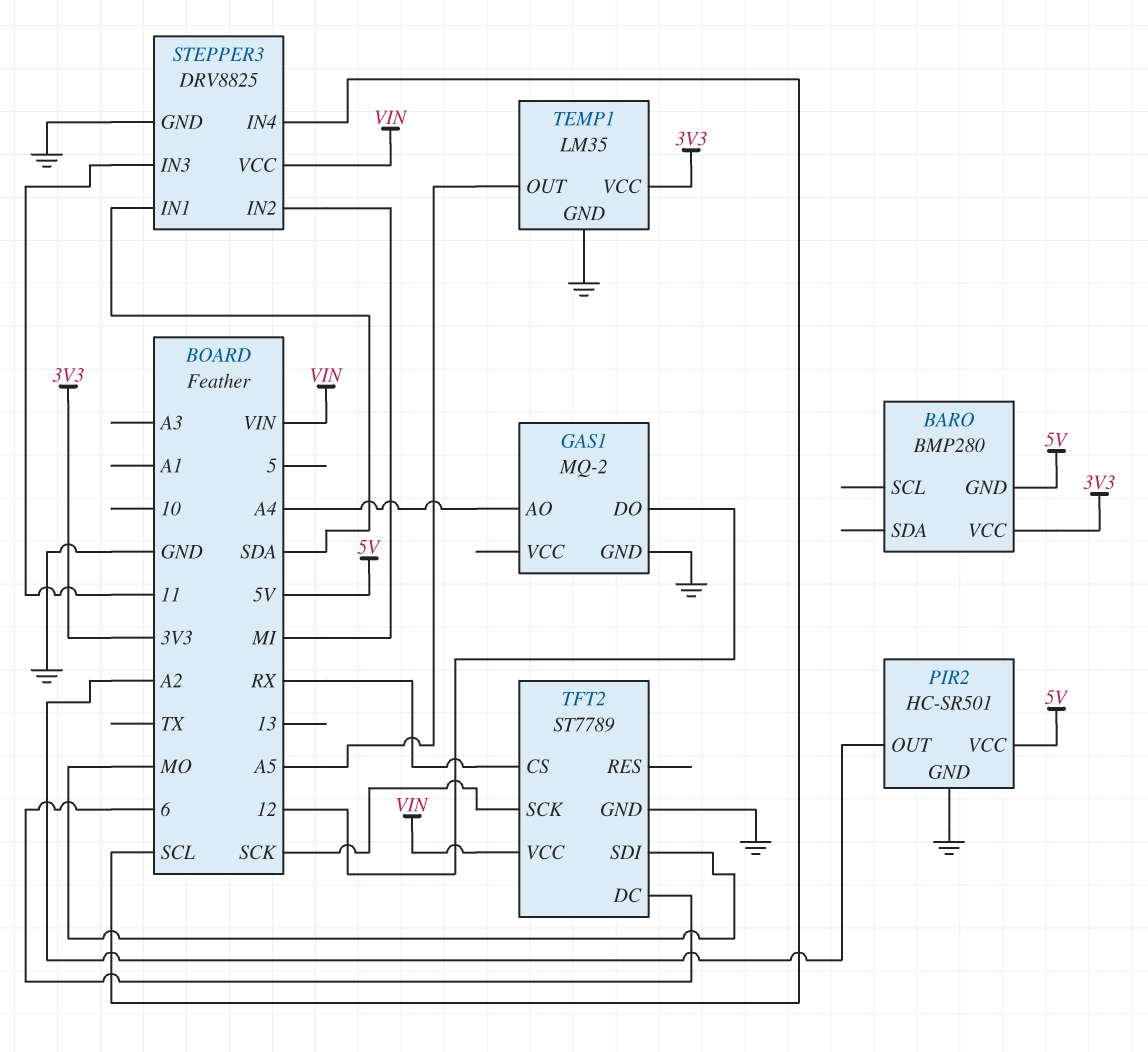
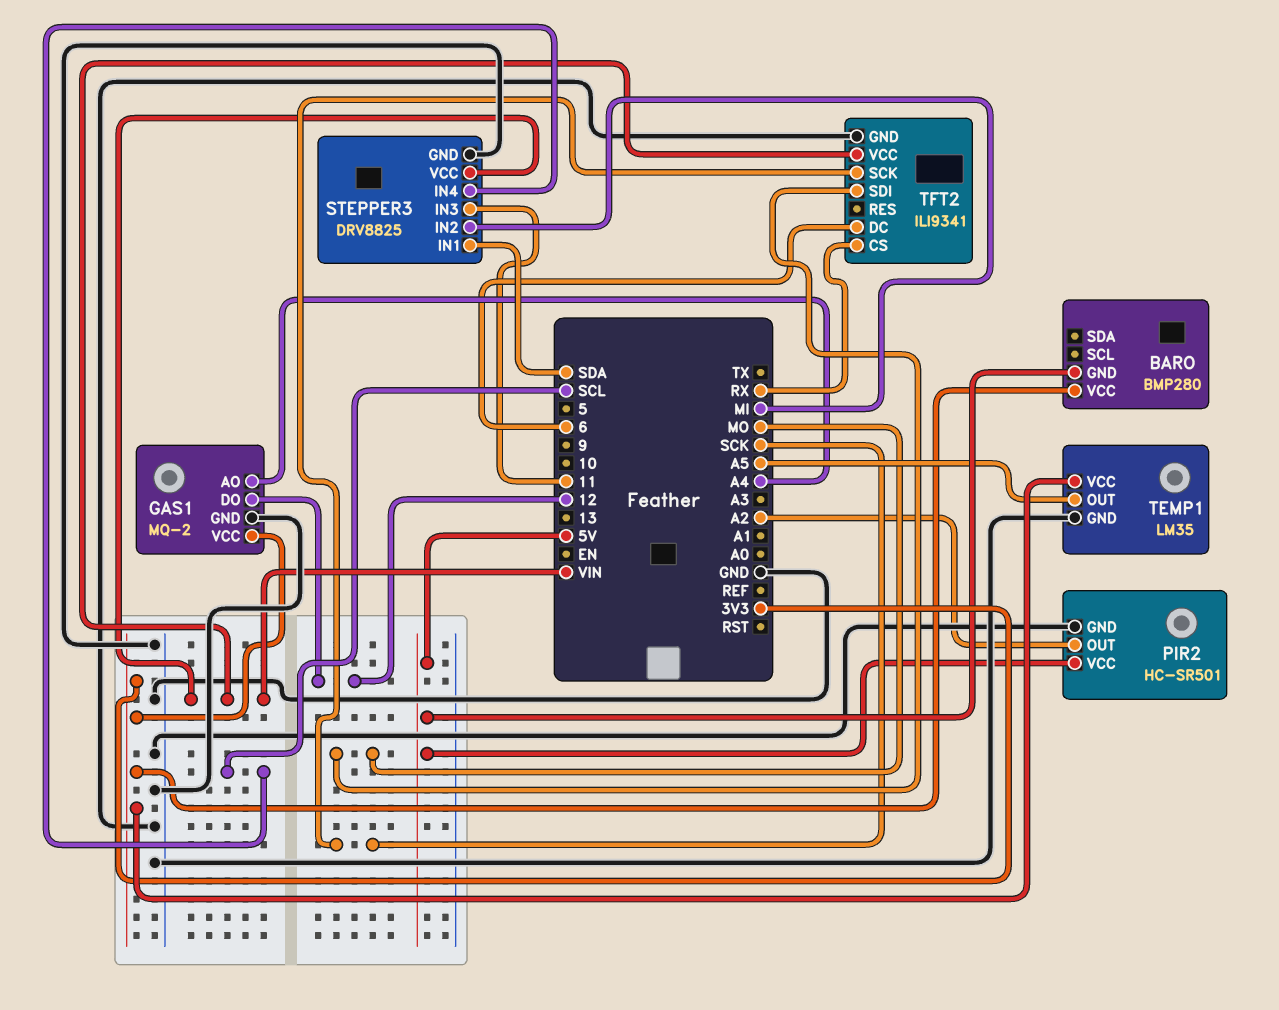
GAS1 pin VCC: none -> 3V3
TFT2: ST7789 -> ILI9341

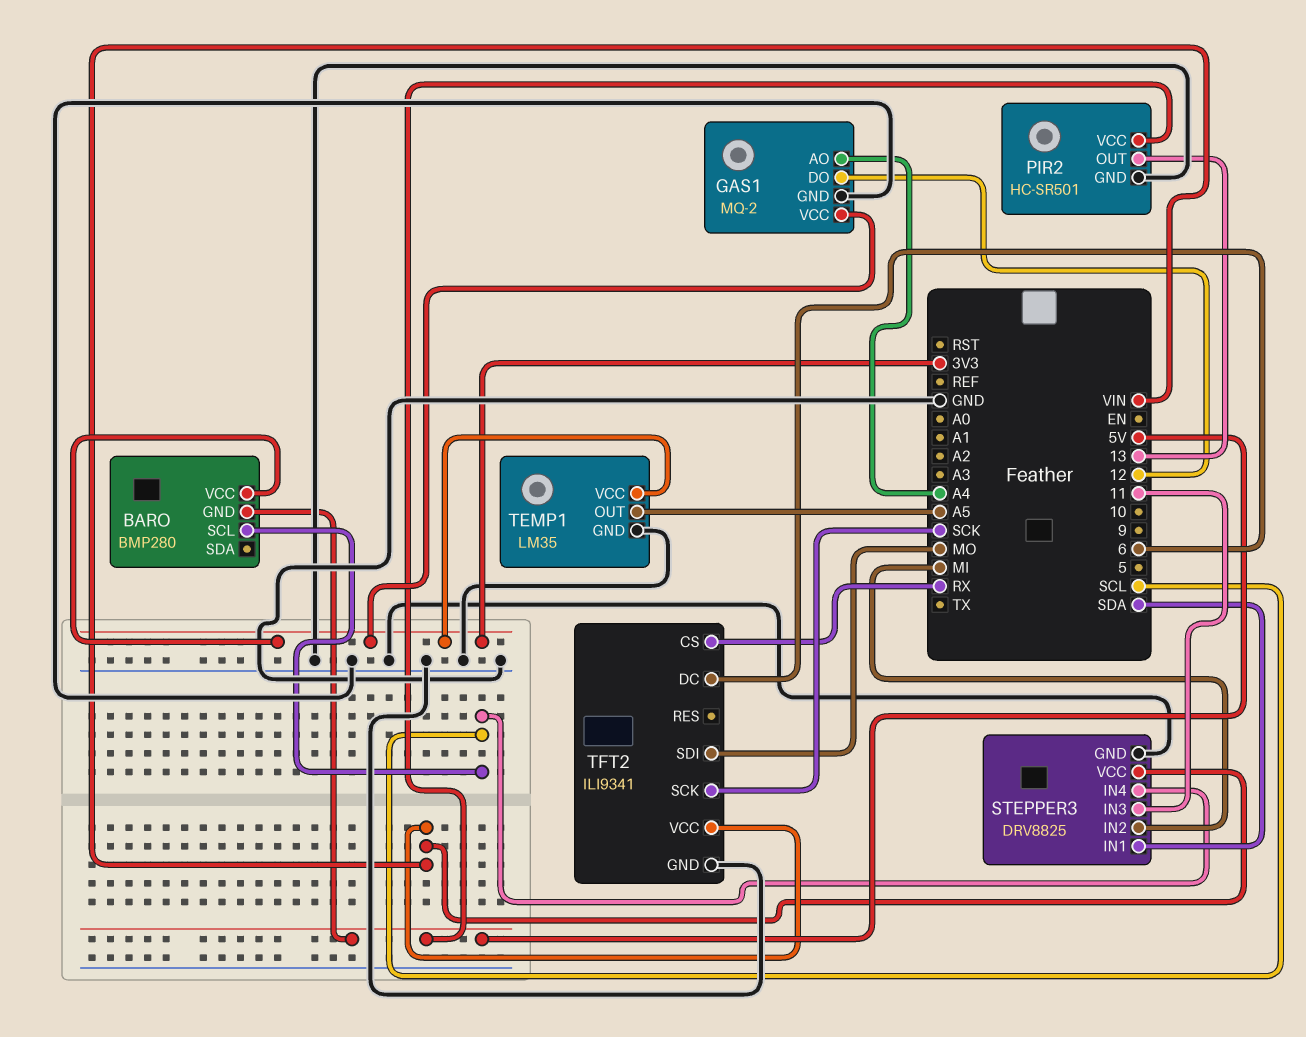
BARO pin SCL: none -> SCL
PIR2 pin OUT: A2 -> 13

